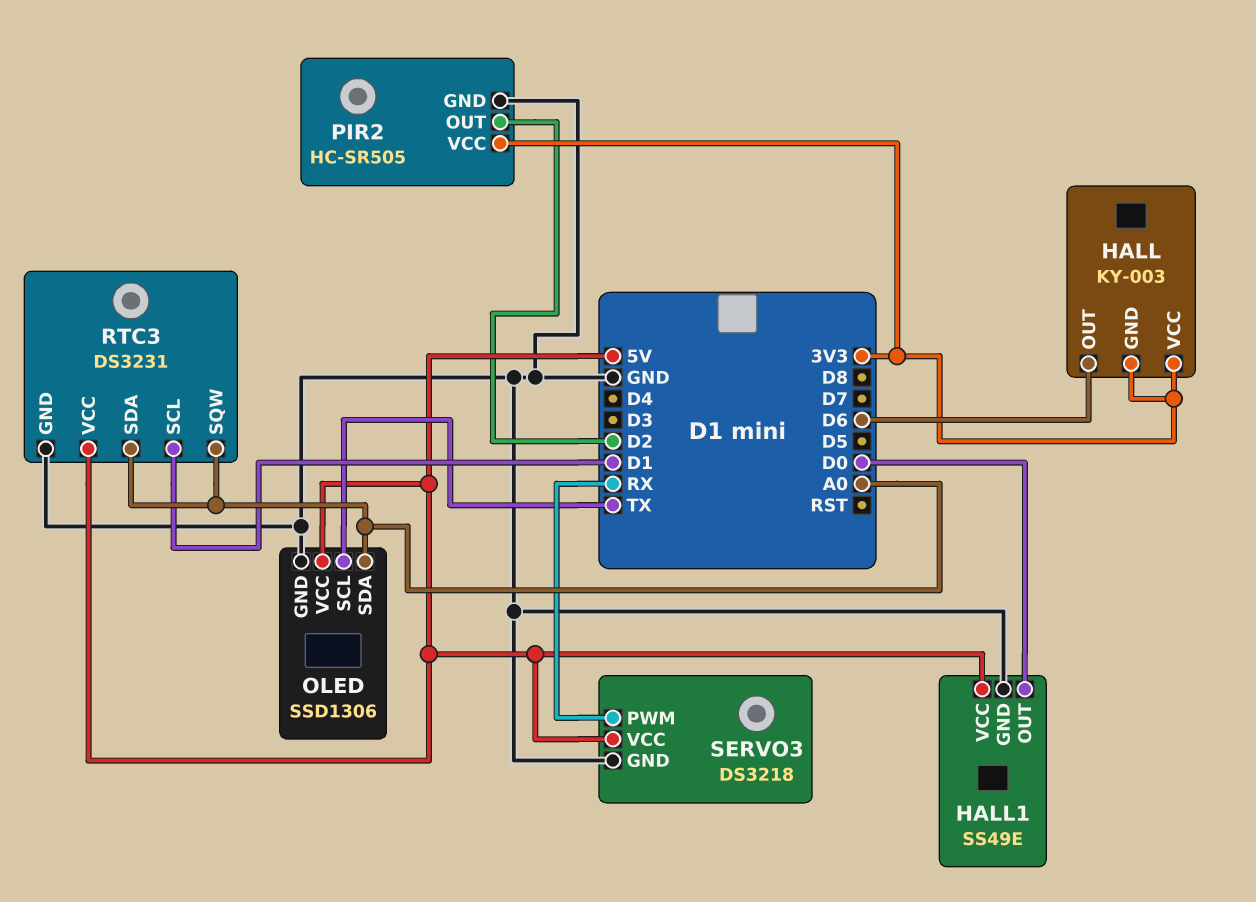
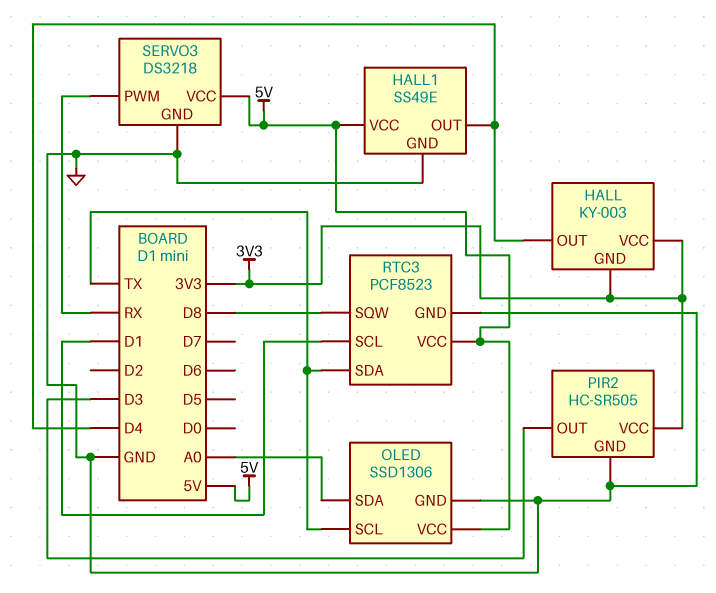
HALL pin OUT: D6 -> D4
HALL1 pin OUT: D0 -> D4
PIR2 pin OUT: D2 -> D3
RTC3: DS3231 -> PCF8523
RTC3 pin SDA: A0 -> TX
RTC3 pin SQW: A0 -> D8

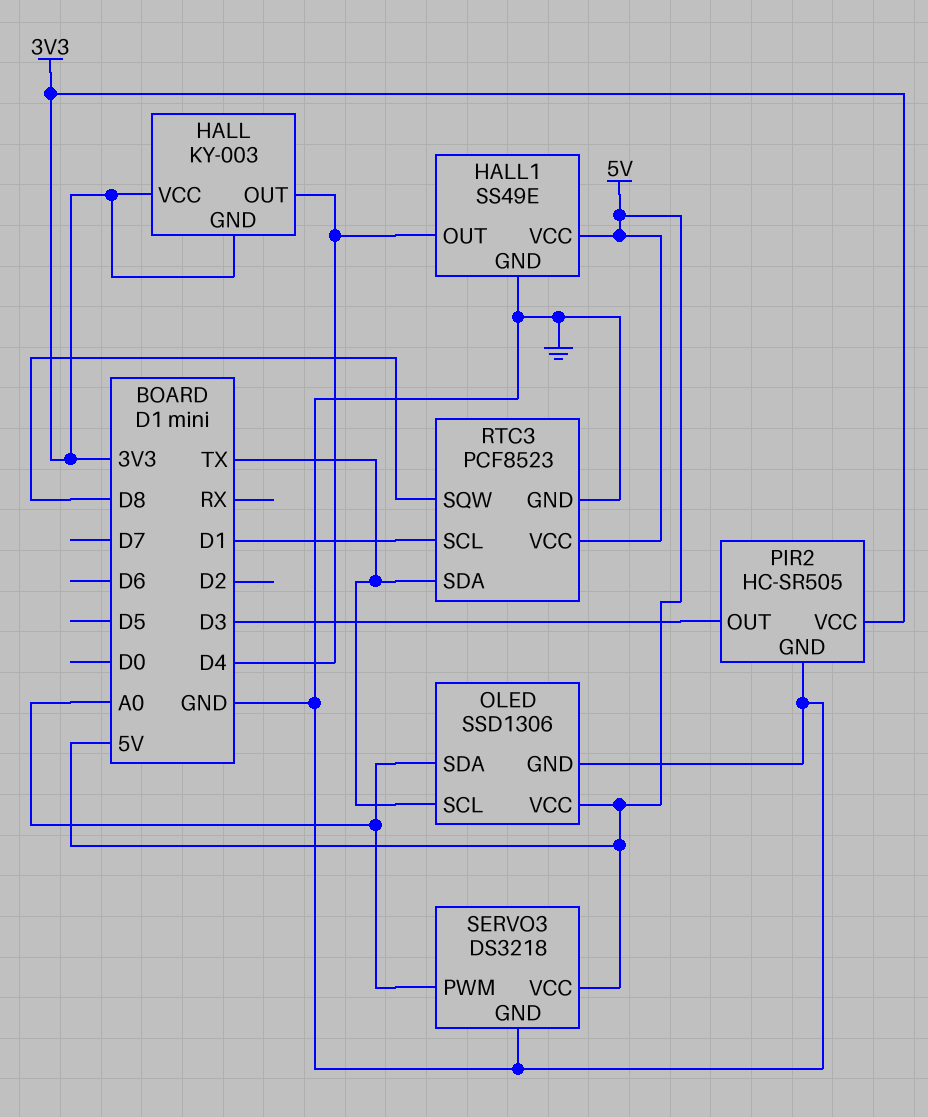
SERVO3 pin PWM: RX -> A0

